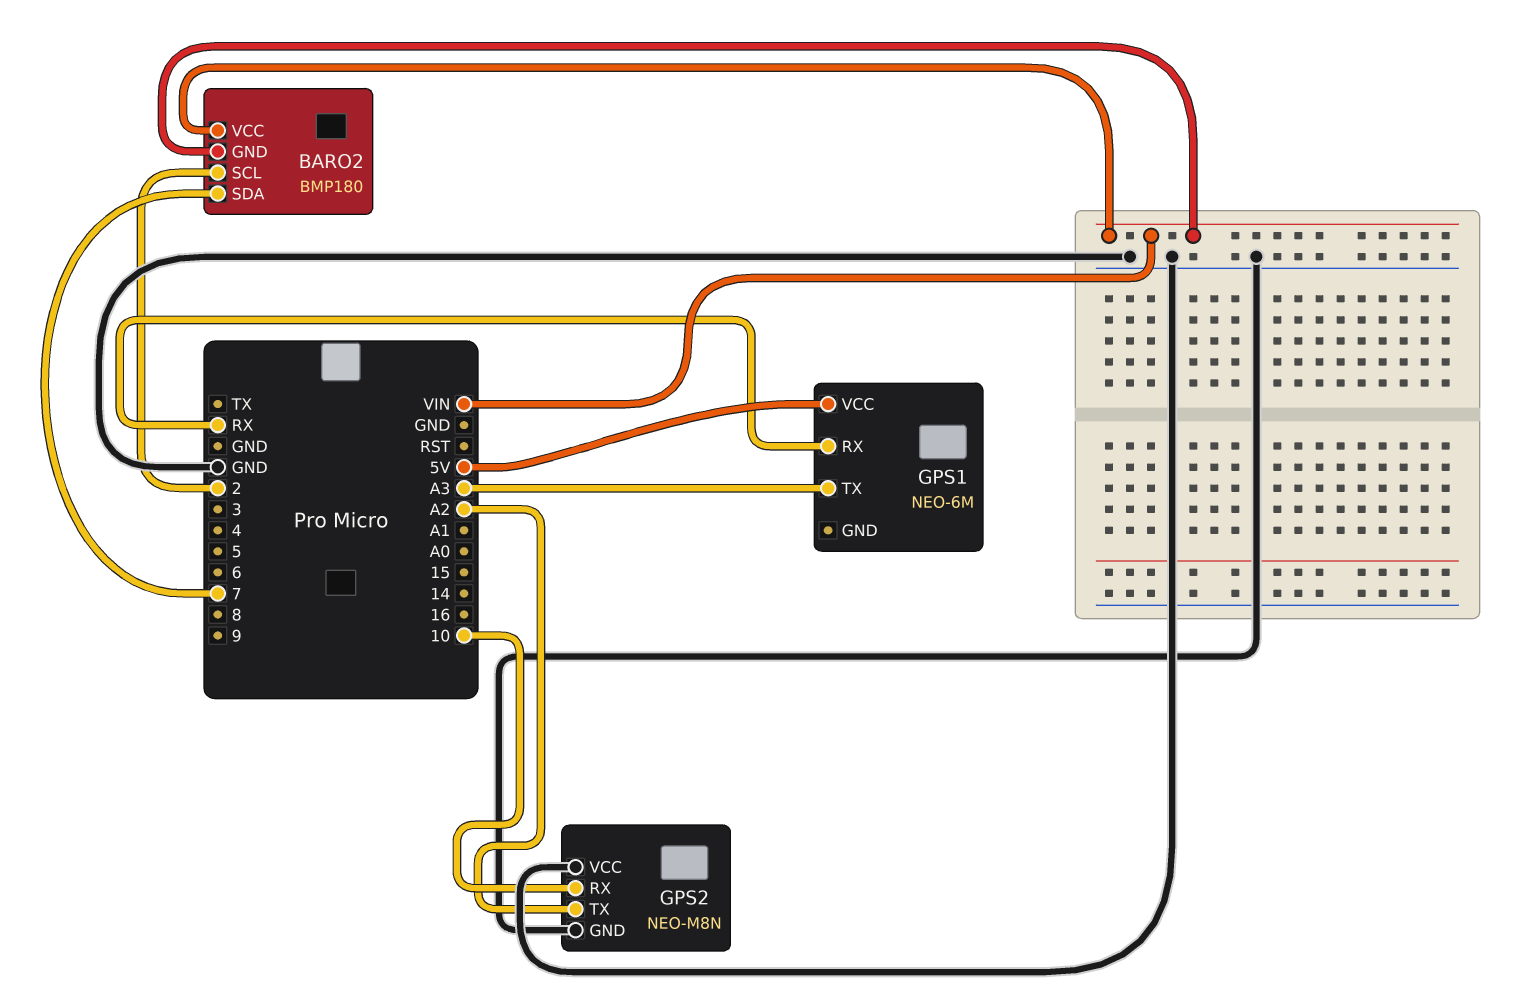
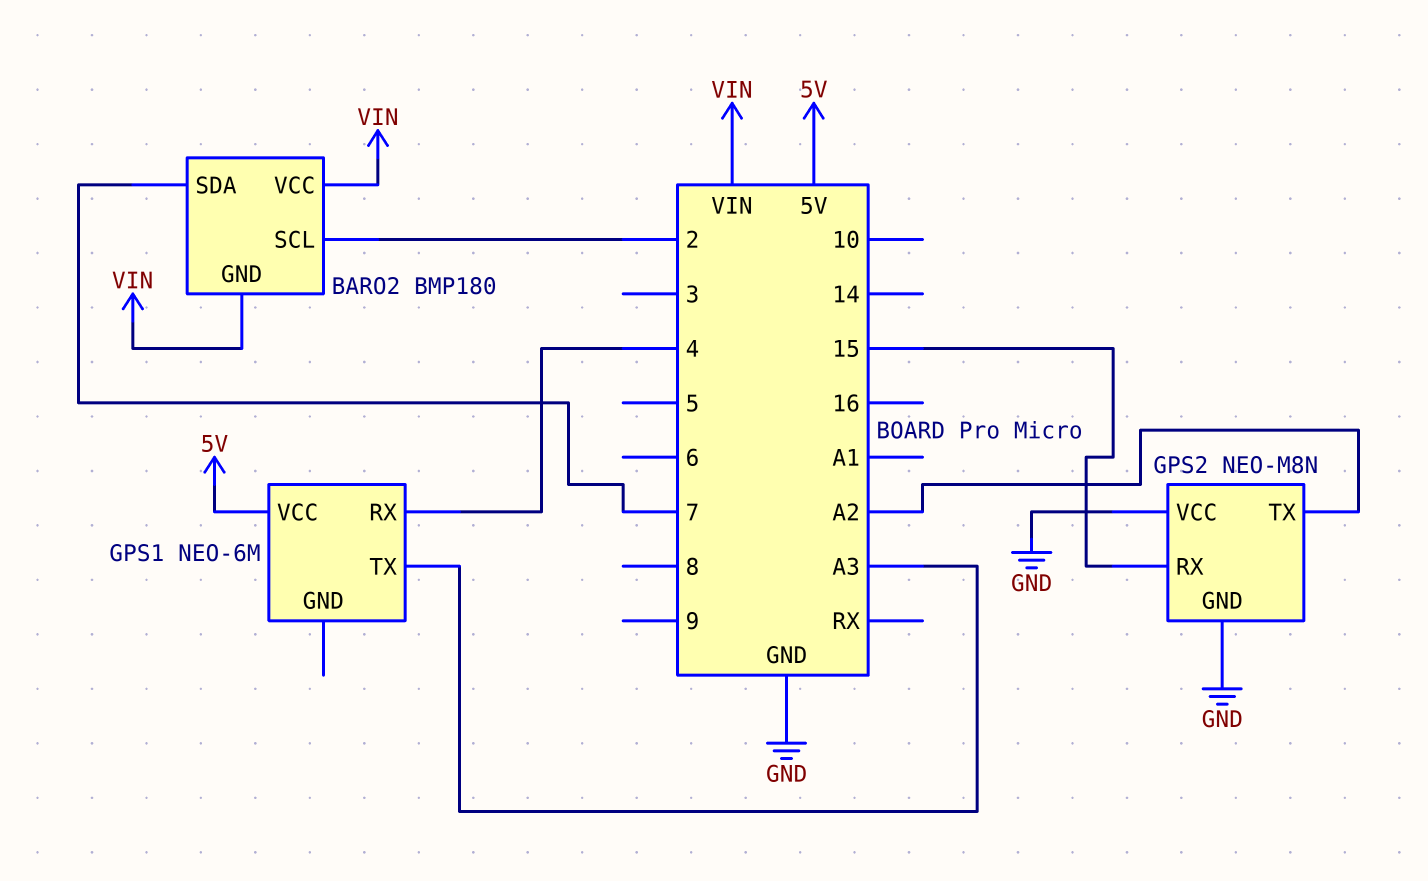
GPS1 pin RX: RX -> 4
GPS2 pin RX: 10 -> 15

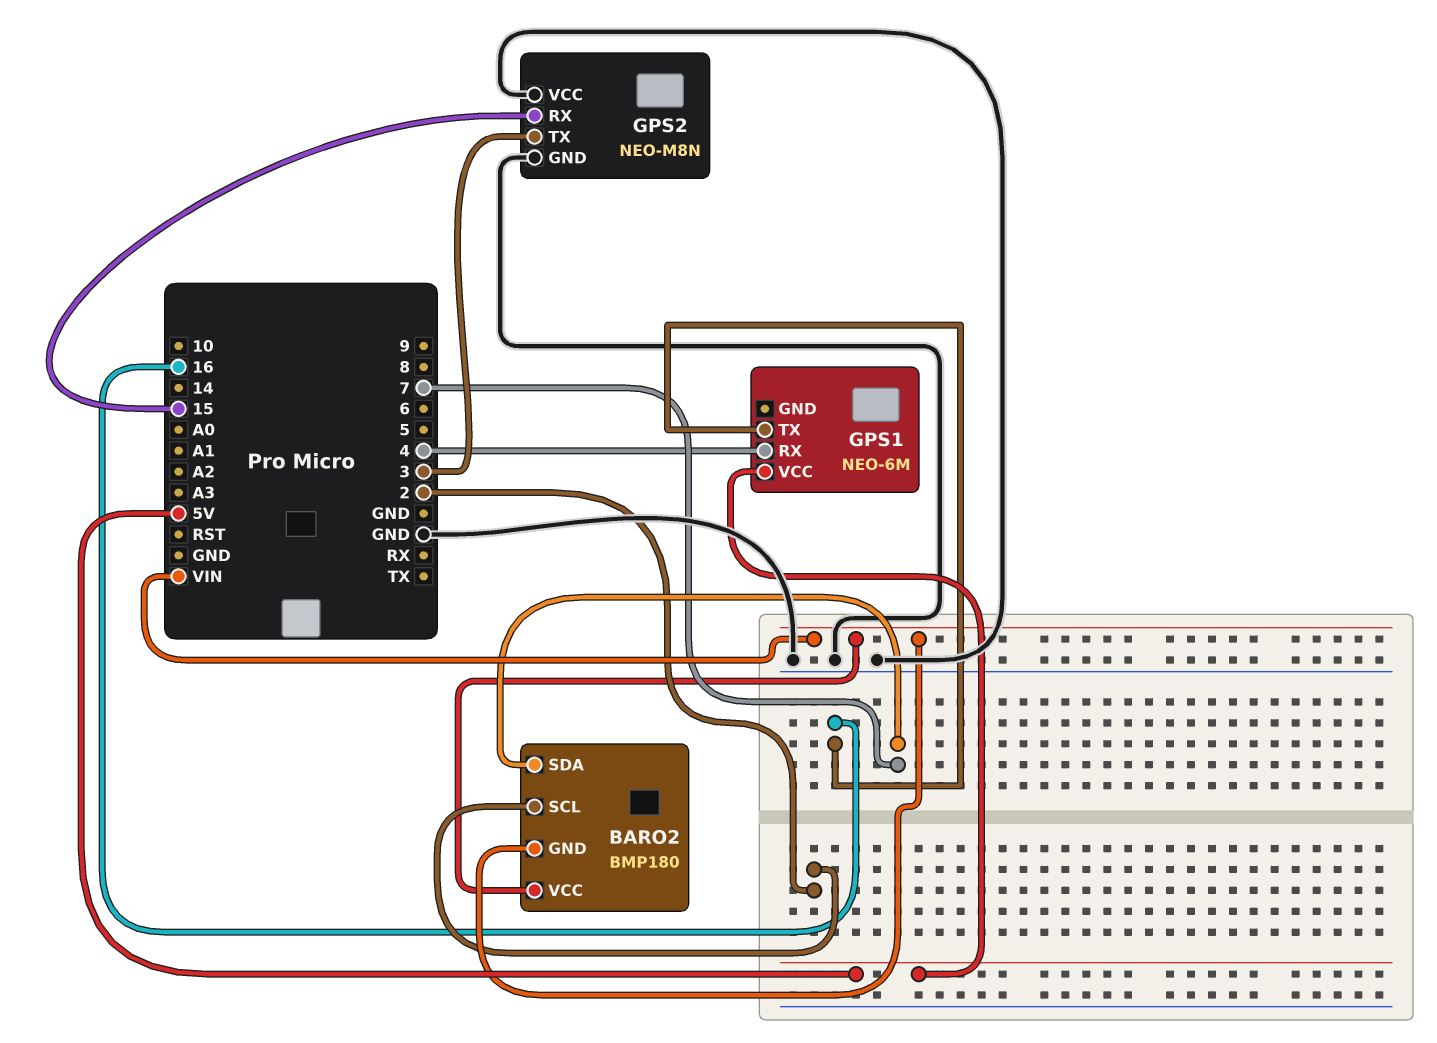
GPS1 pin TX: A3 -> 16
GPS2 pin TX: A2 -> 3

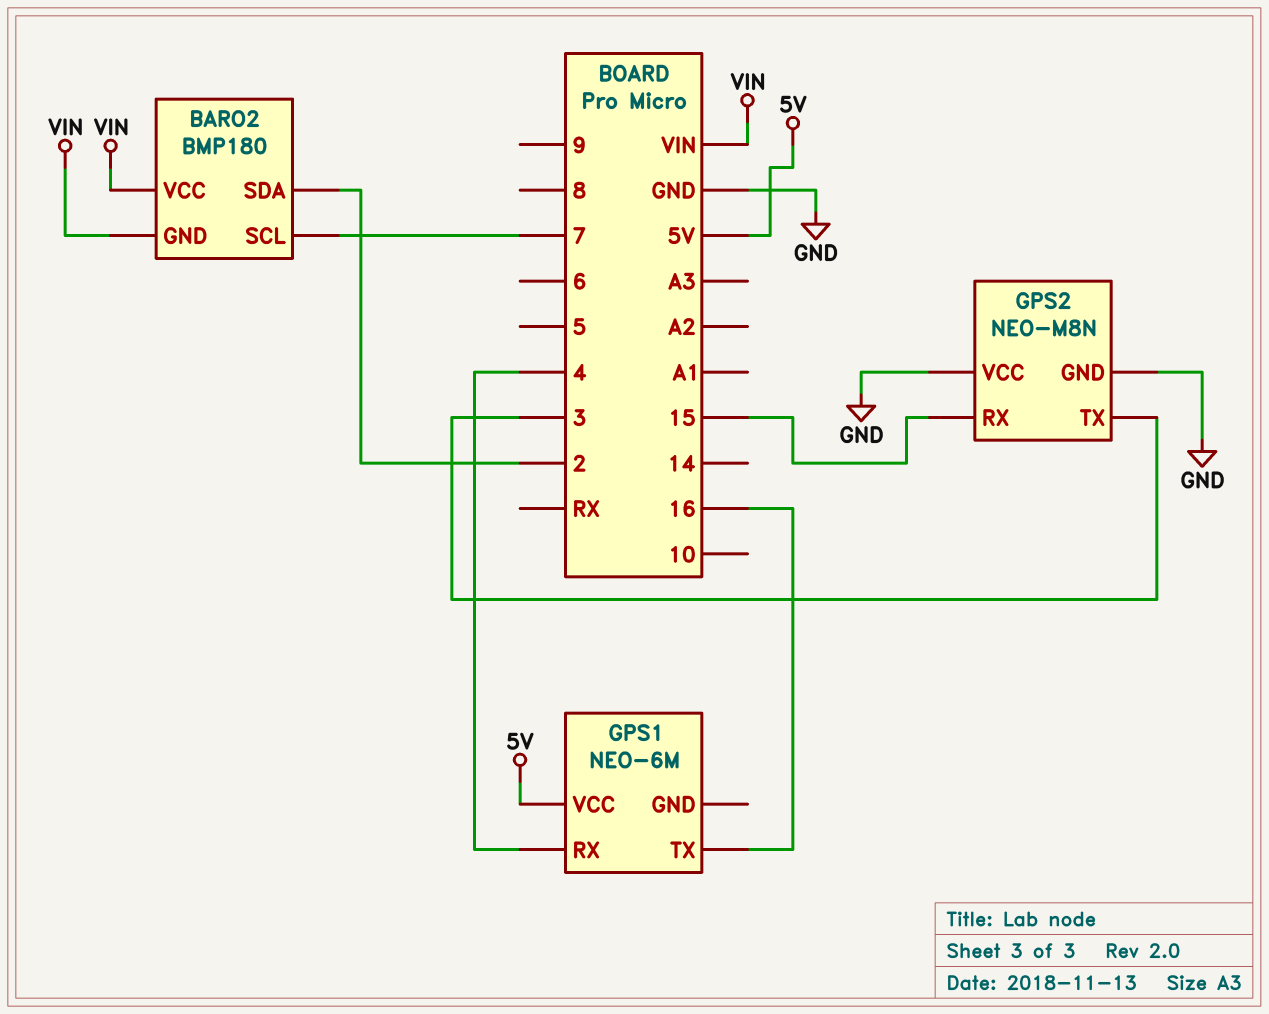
BARO2 pin SCL: 2 -> 7
BARO2 pin SDA: 7 -> 2

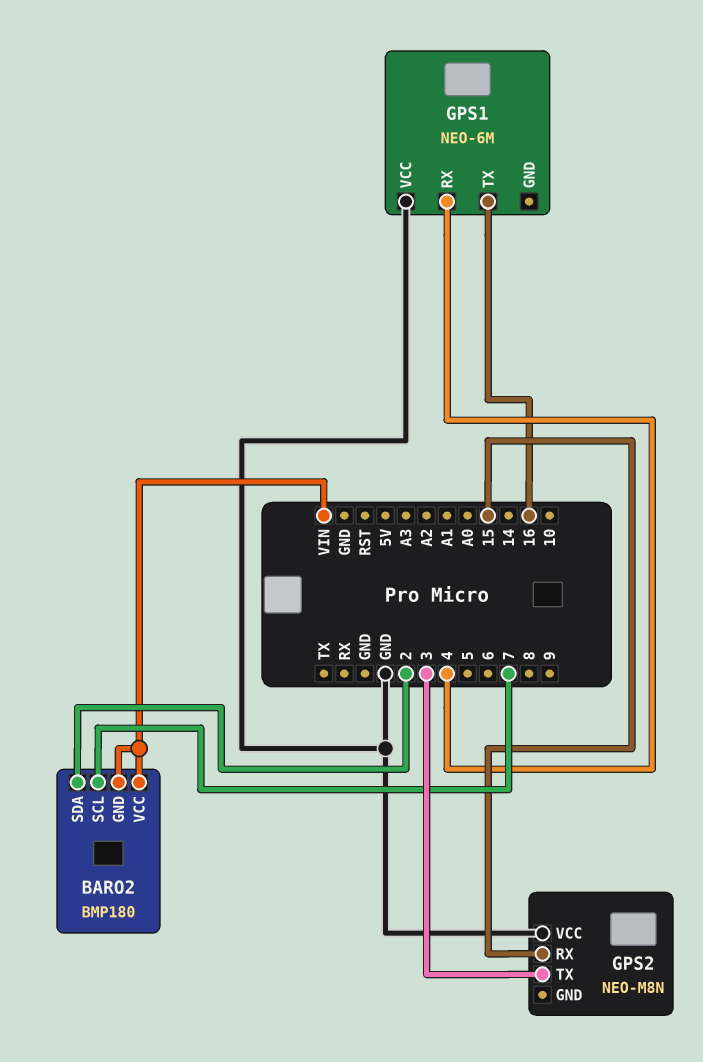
GPS1 pin VCC: 5V -> GND
GPS2 pin GND: GND -> none

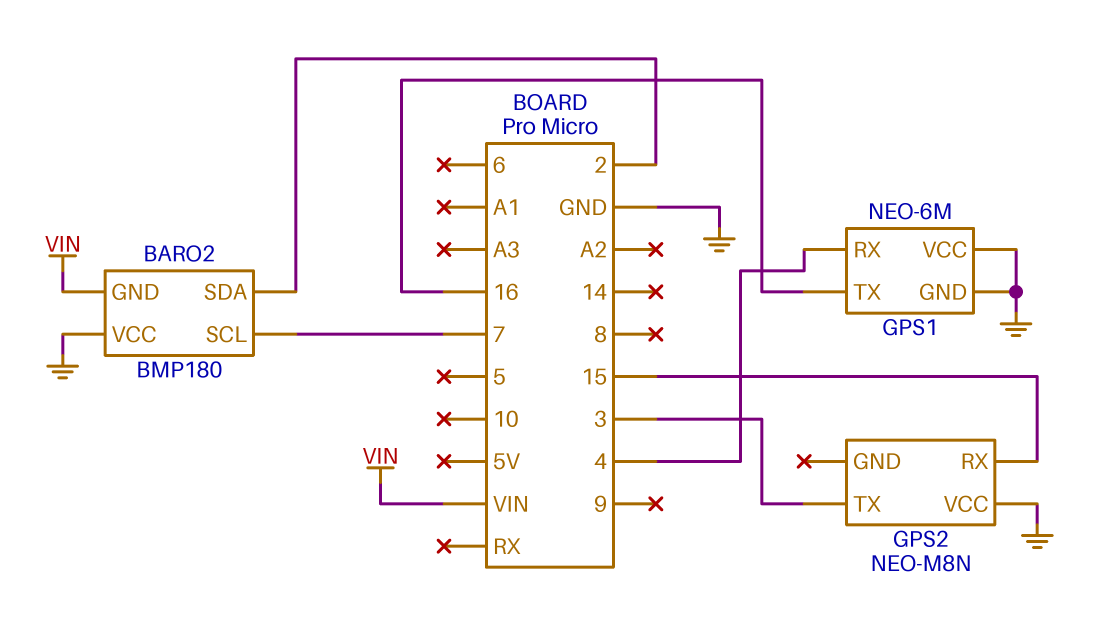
BARO2 pin VCC: VIN -> GND
GPS1 pin GND: none -> GND

